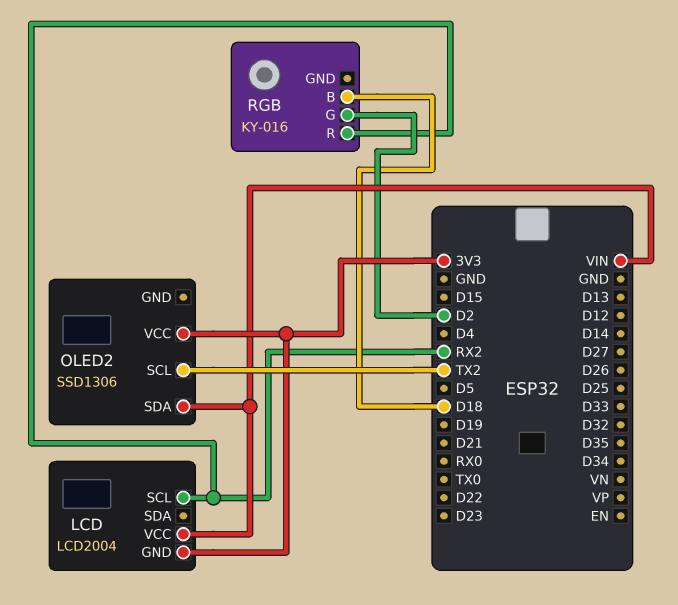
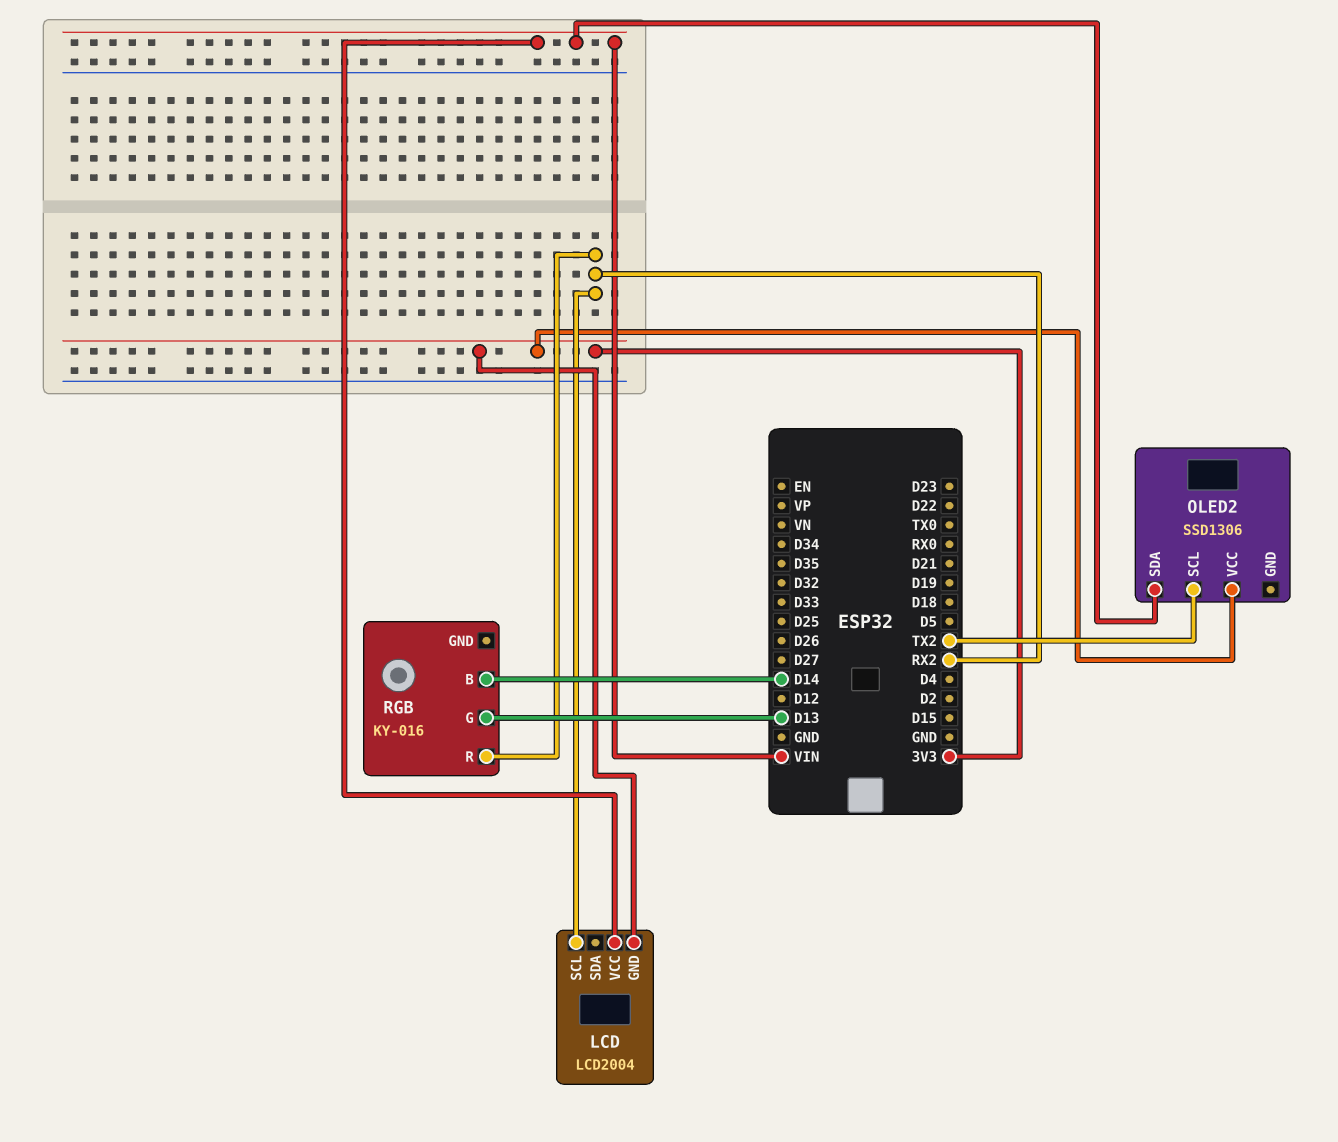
RGB pin B: D18 -> D14
RGB pin G: D2 -> D13

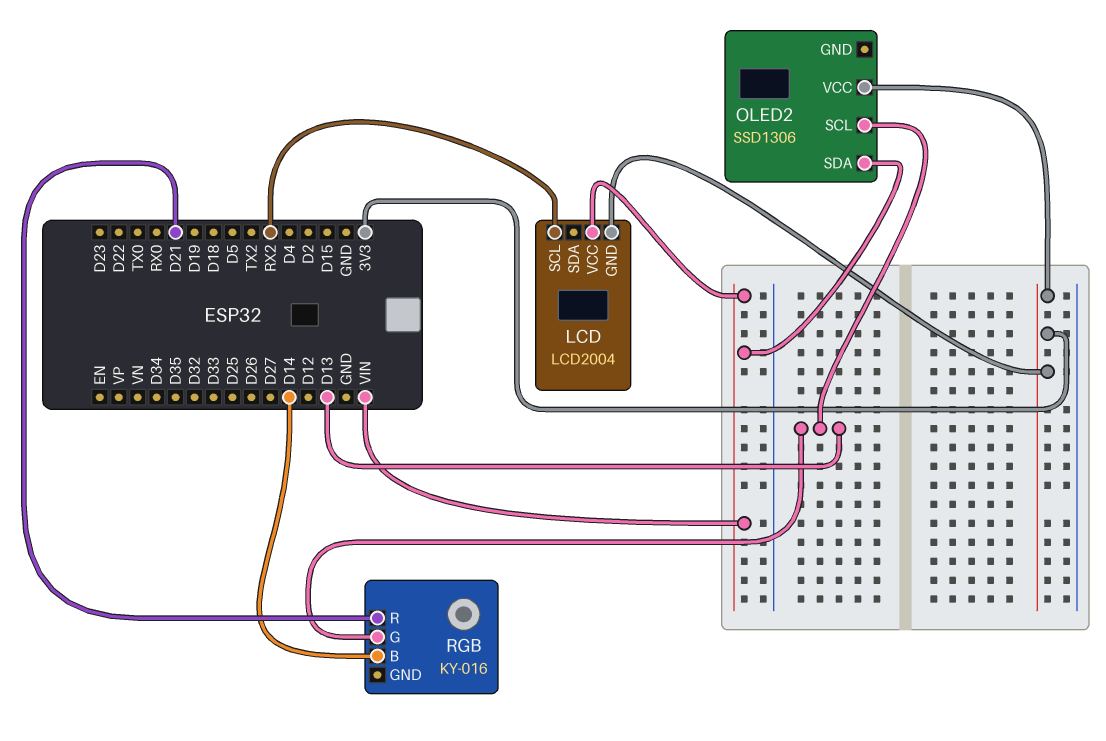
OLED2 pin SCL: TX2 -> D13
RGB pin R: RX2 -> D21

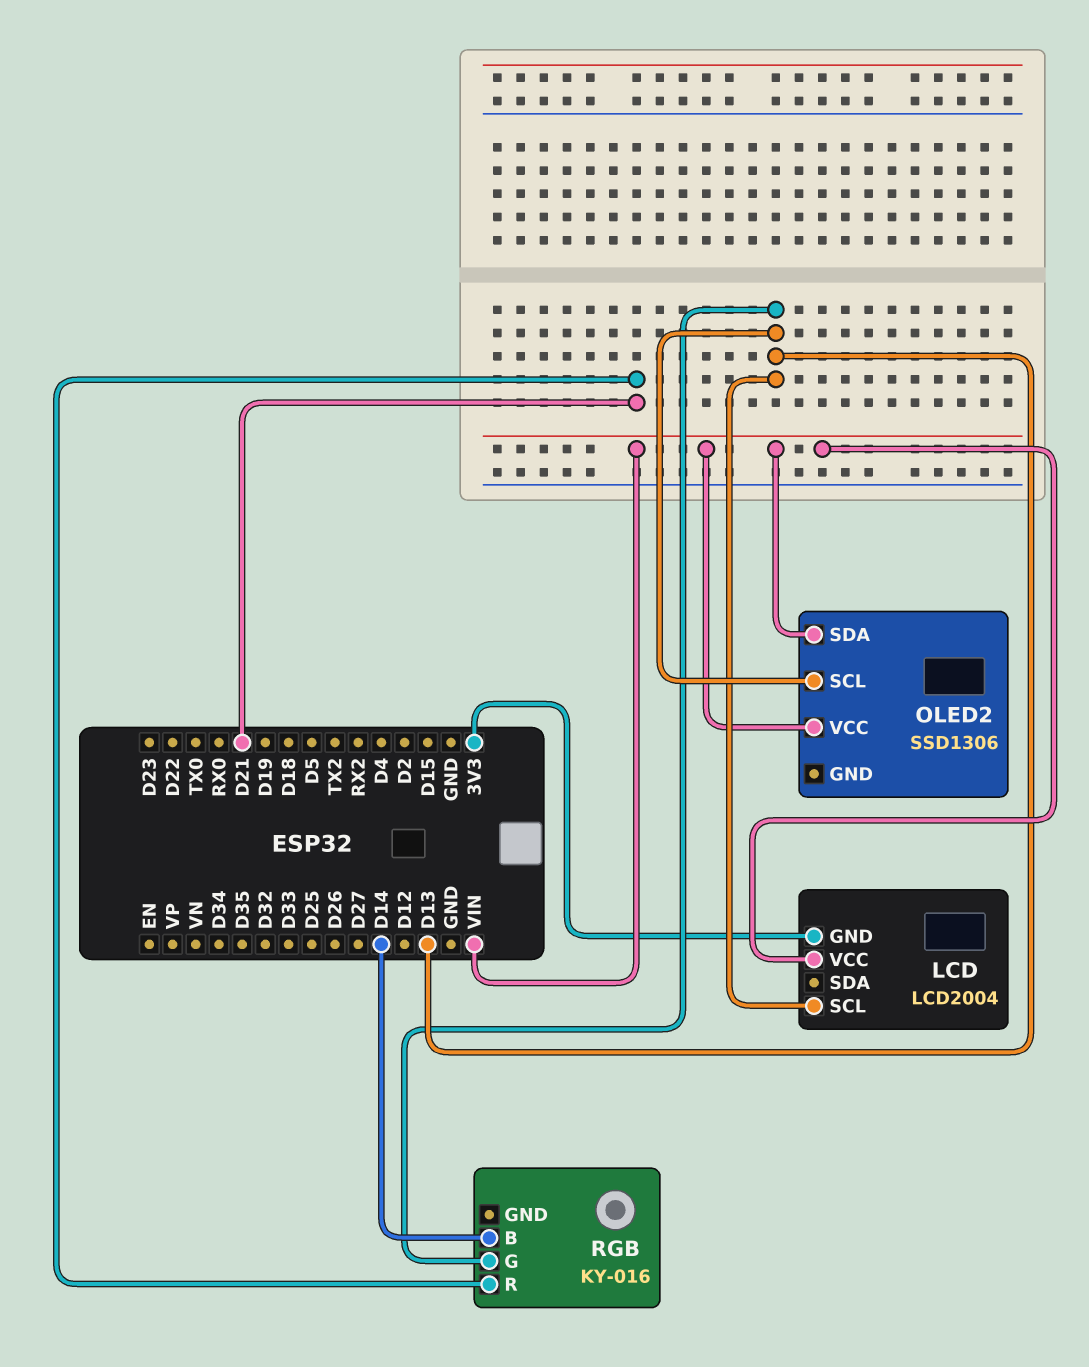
LCD pin SCL: RX2 -> D13
OLED2 pin VCC: 3V3 -> VIN

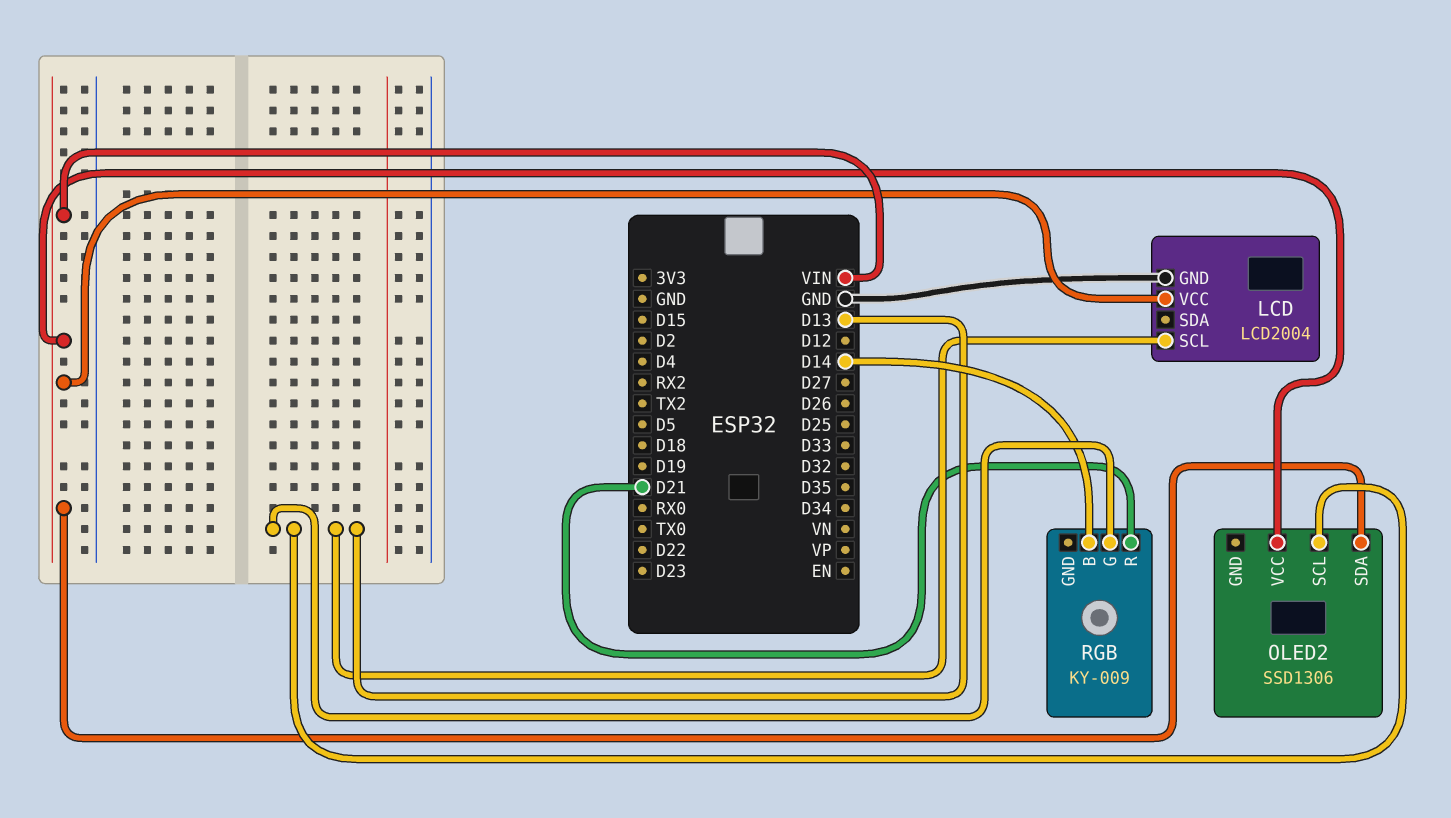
LCD pin GND: 3V3 -> GND
RGB: KY-016 -> KY-009

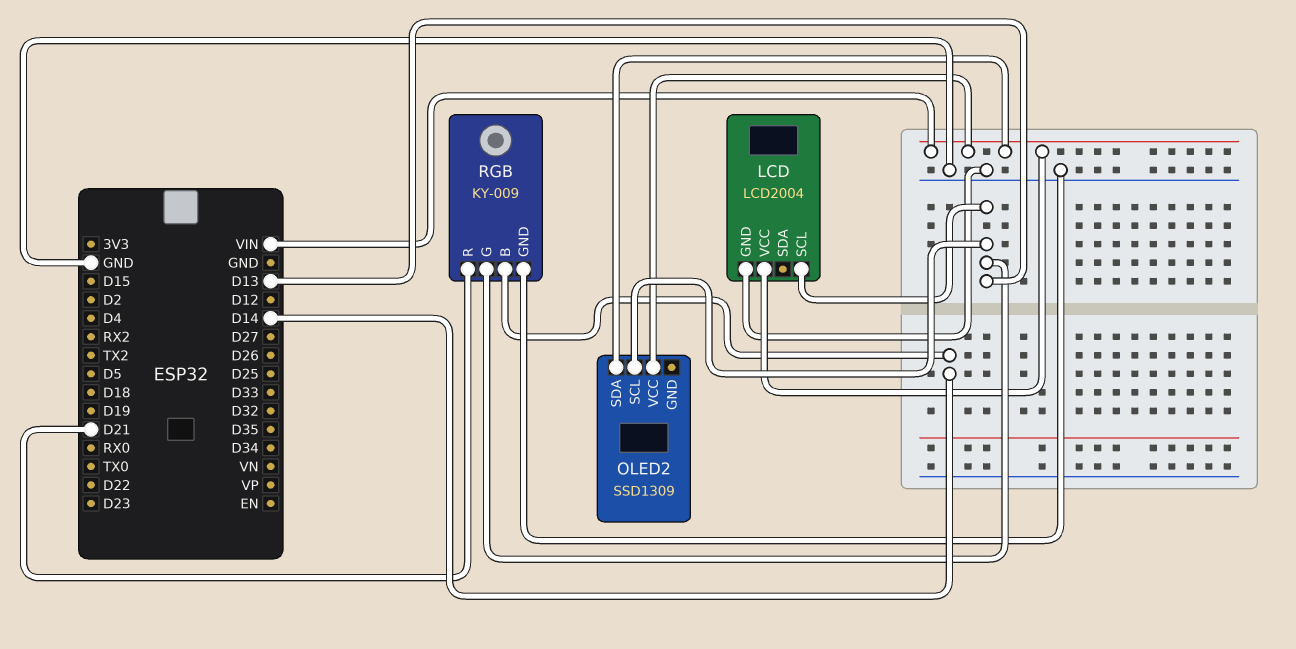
OLED2: SSD1306 -> SSD1309
RGB pin GND: none -> GND

